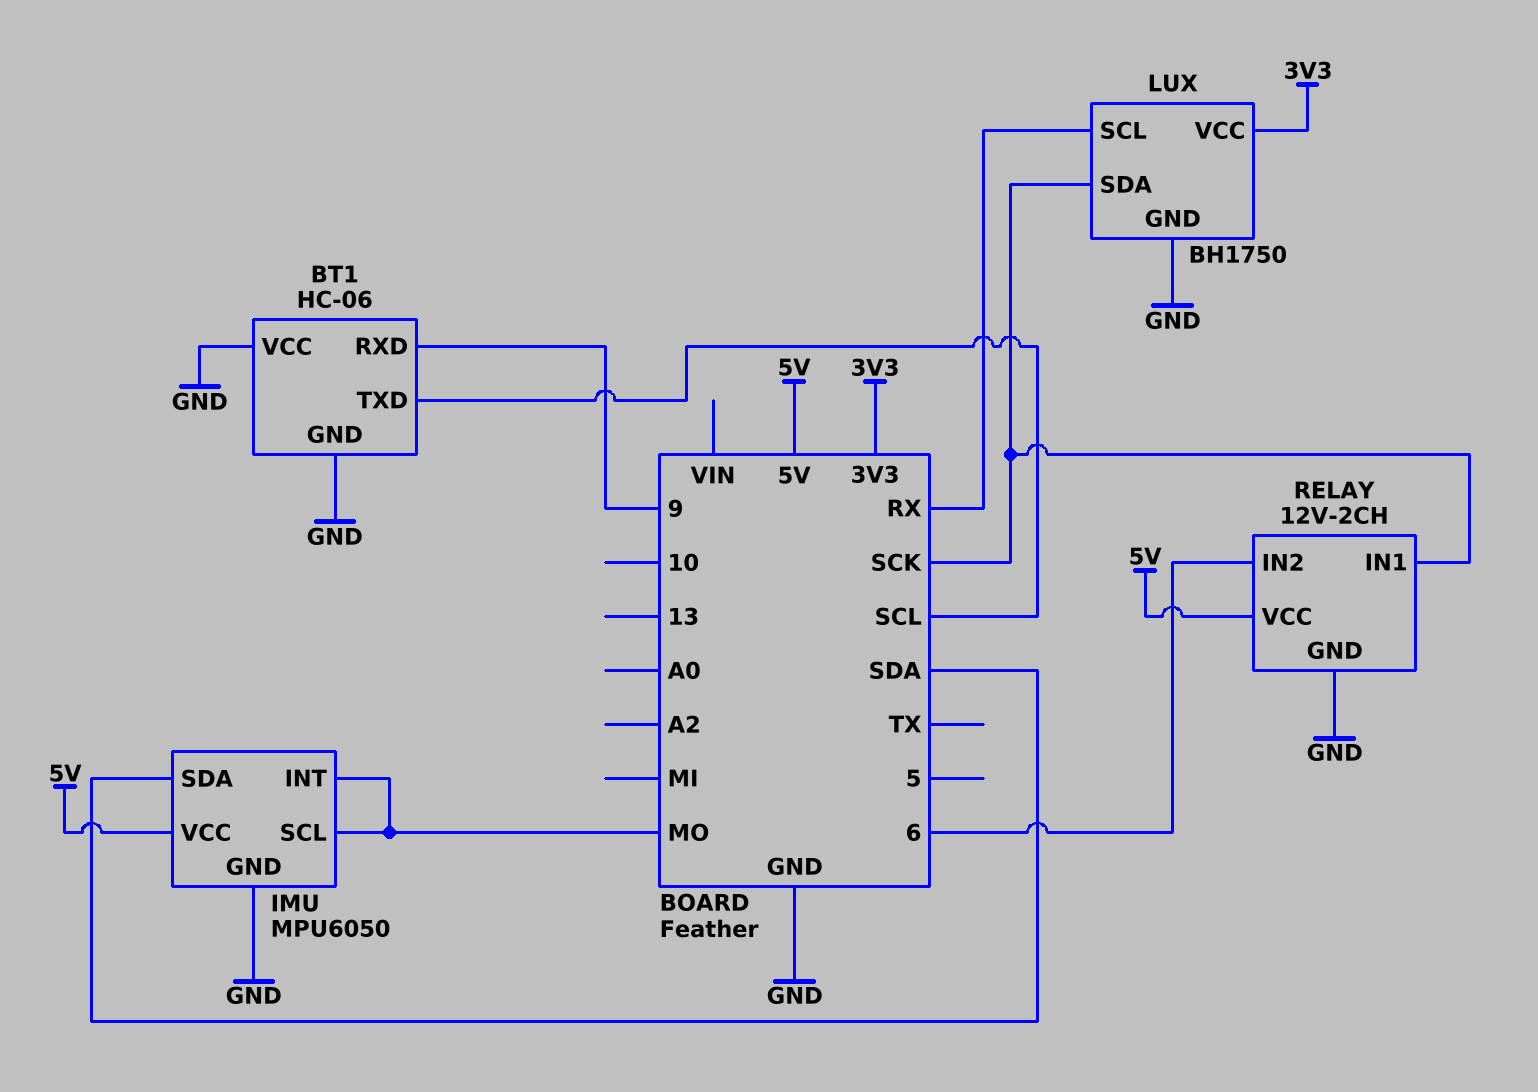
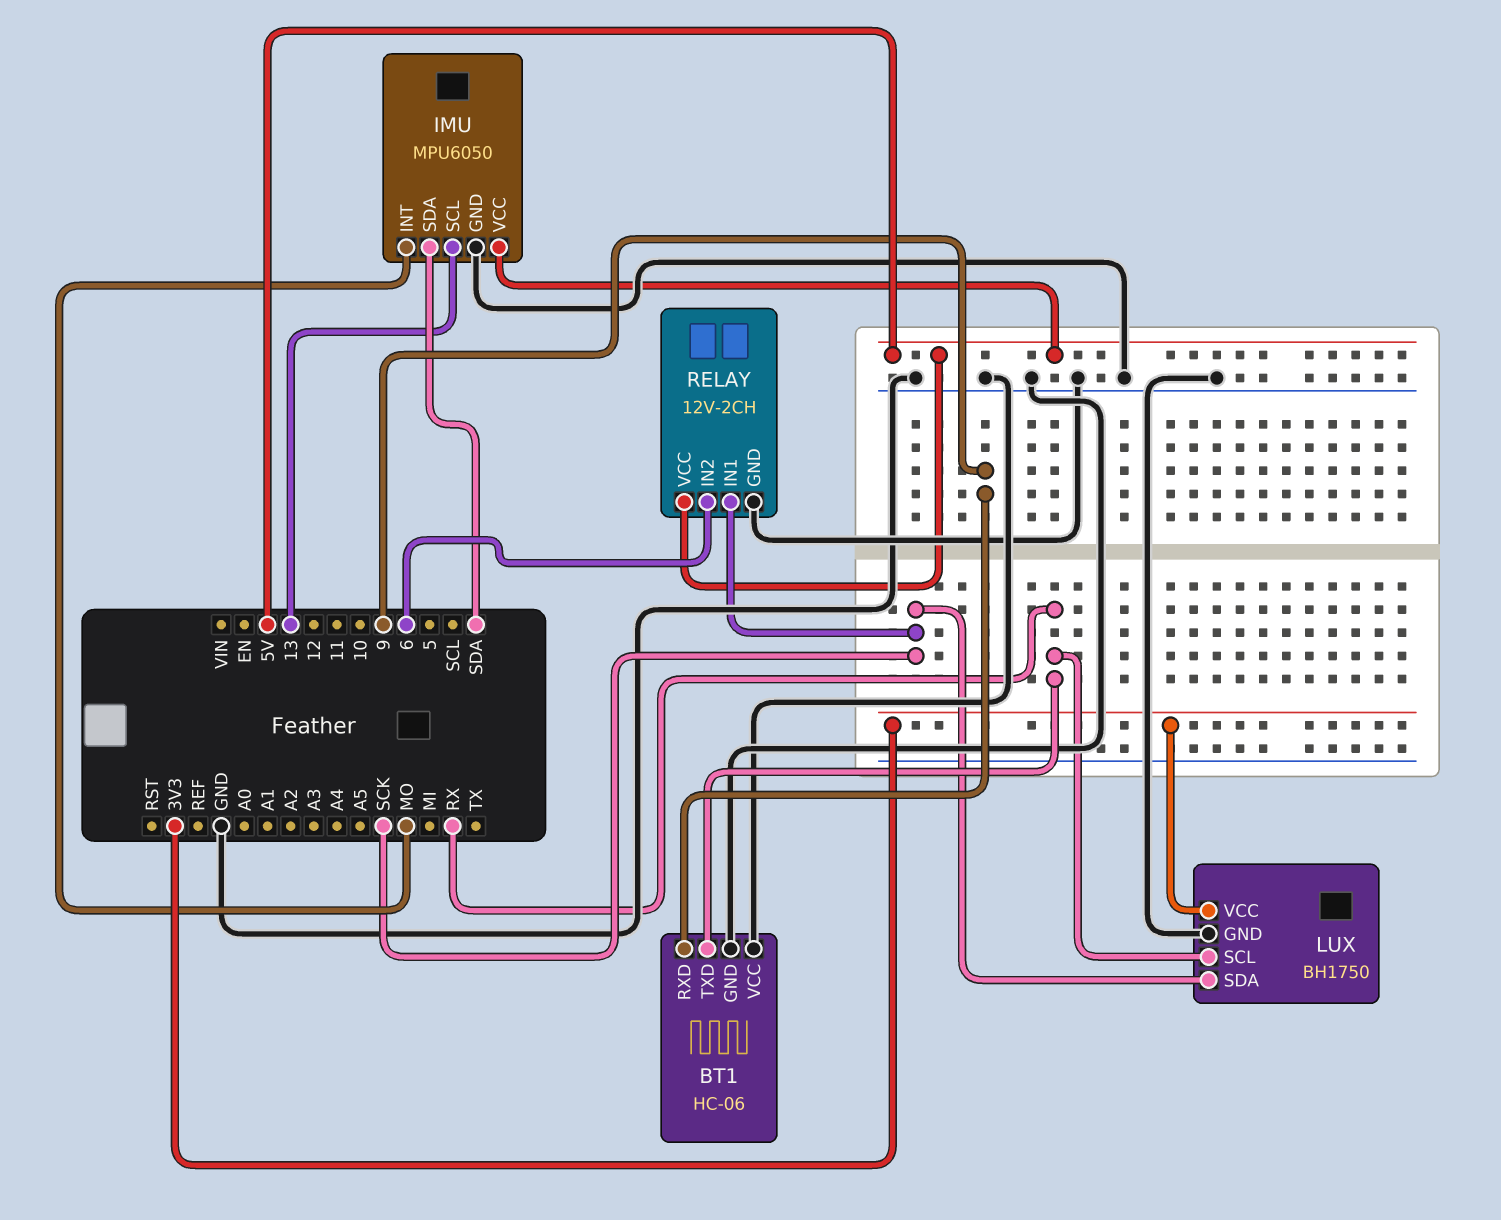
BT1 pin TXD: SCL -> RX
IMU pin SCL: MO -> 13

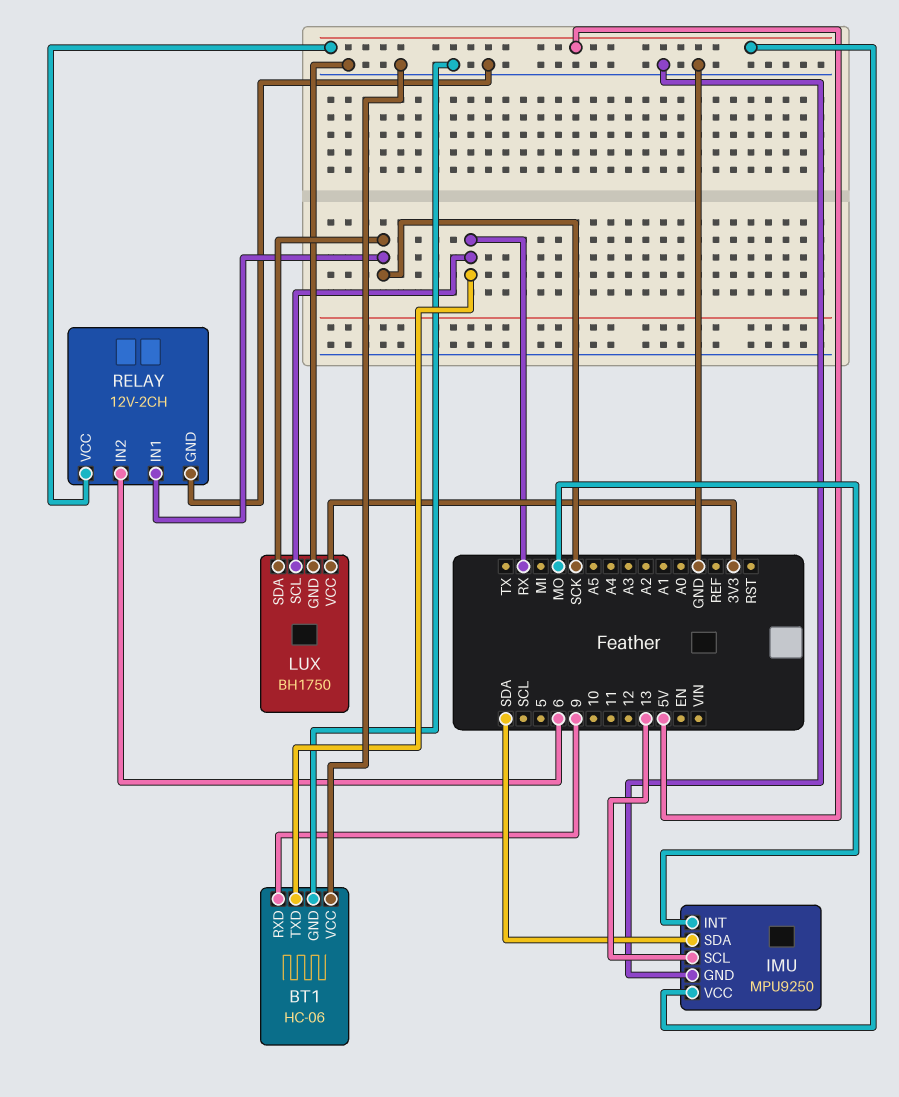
IMU: MPU6050 -> MPU9250

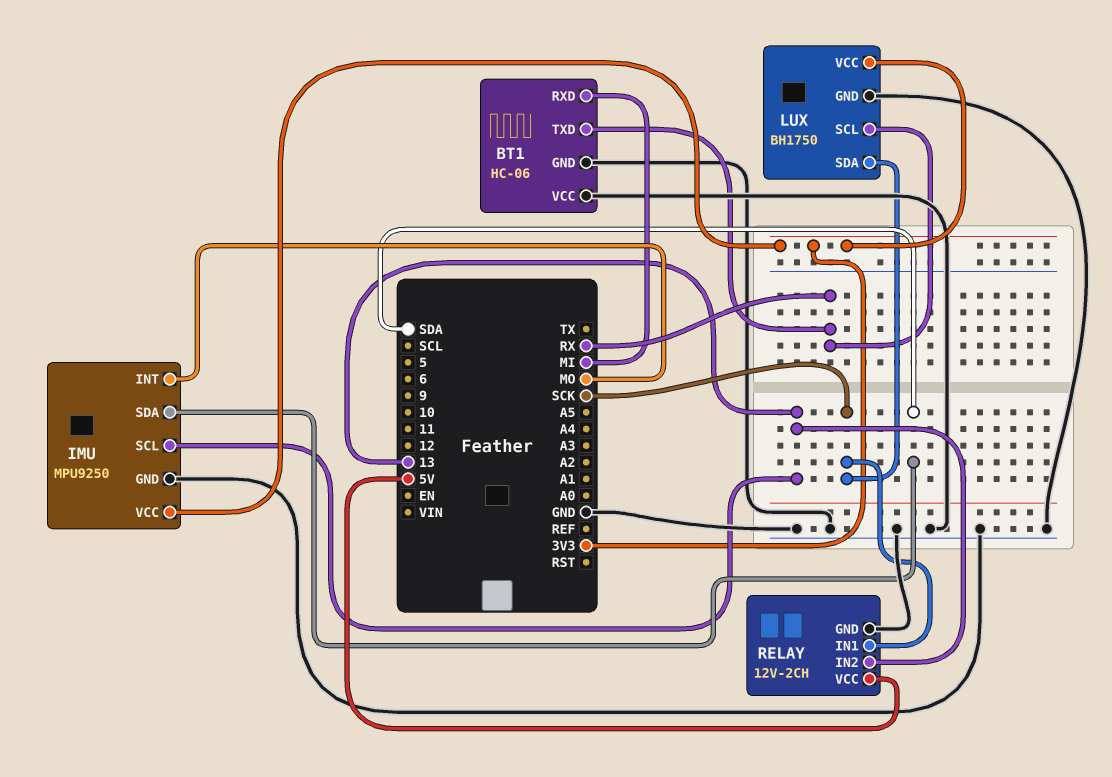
BT1 pin RXD: 9 -> MI
IMU pin VCC: 5V -> 3V3
RELAY pin IN2: 6 -> 13

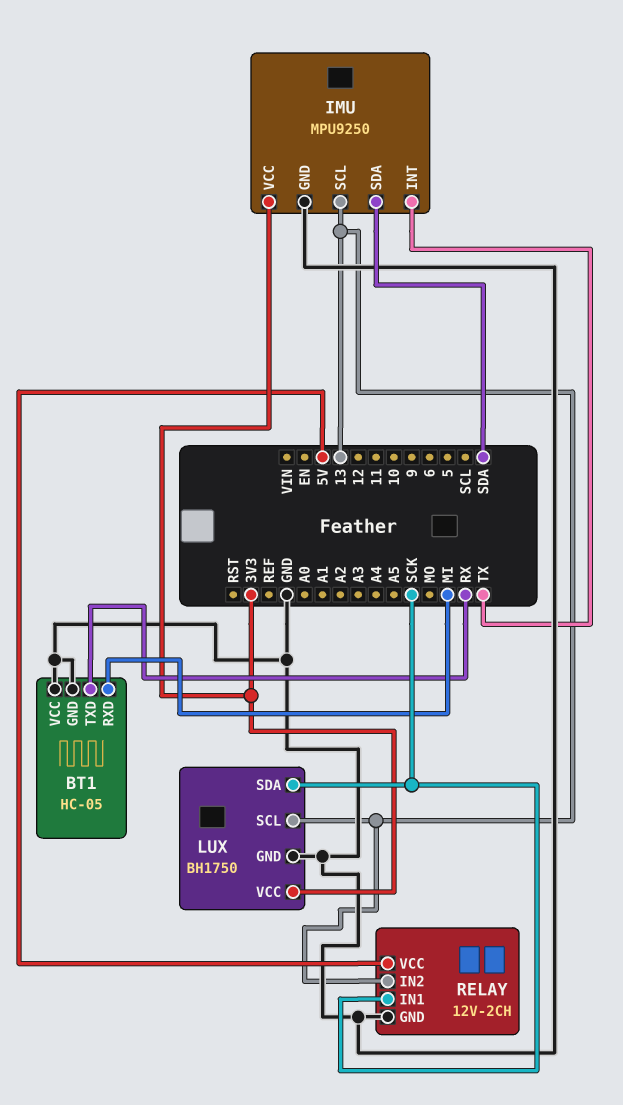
BT1: HC-06 -> HC-05
IMU pin INT: MO -> TX
LUX pin SCL: RX -> 13

